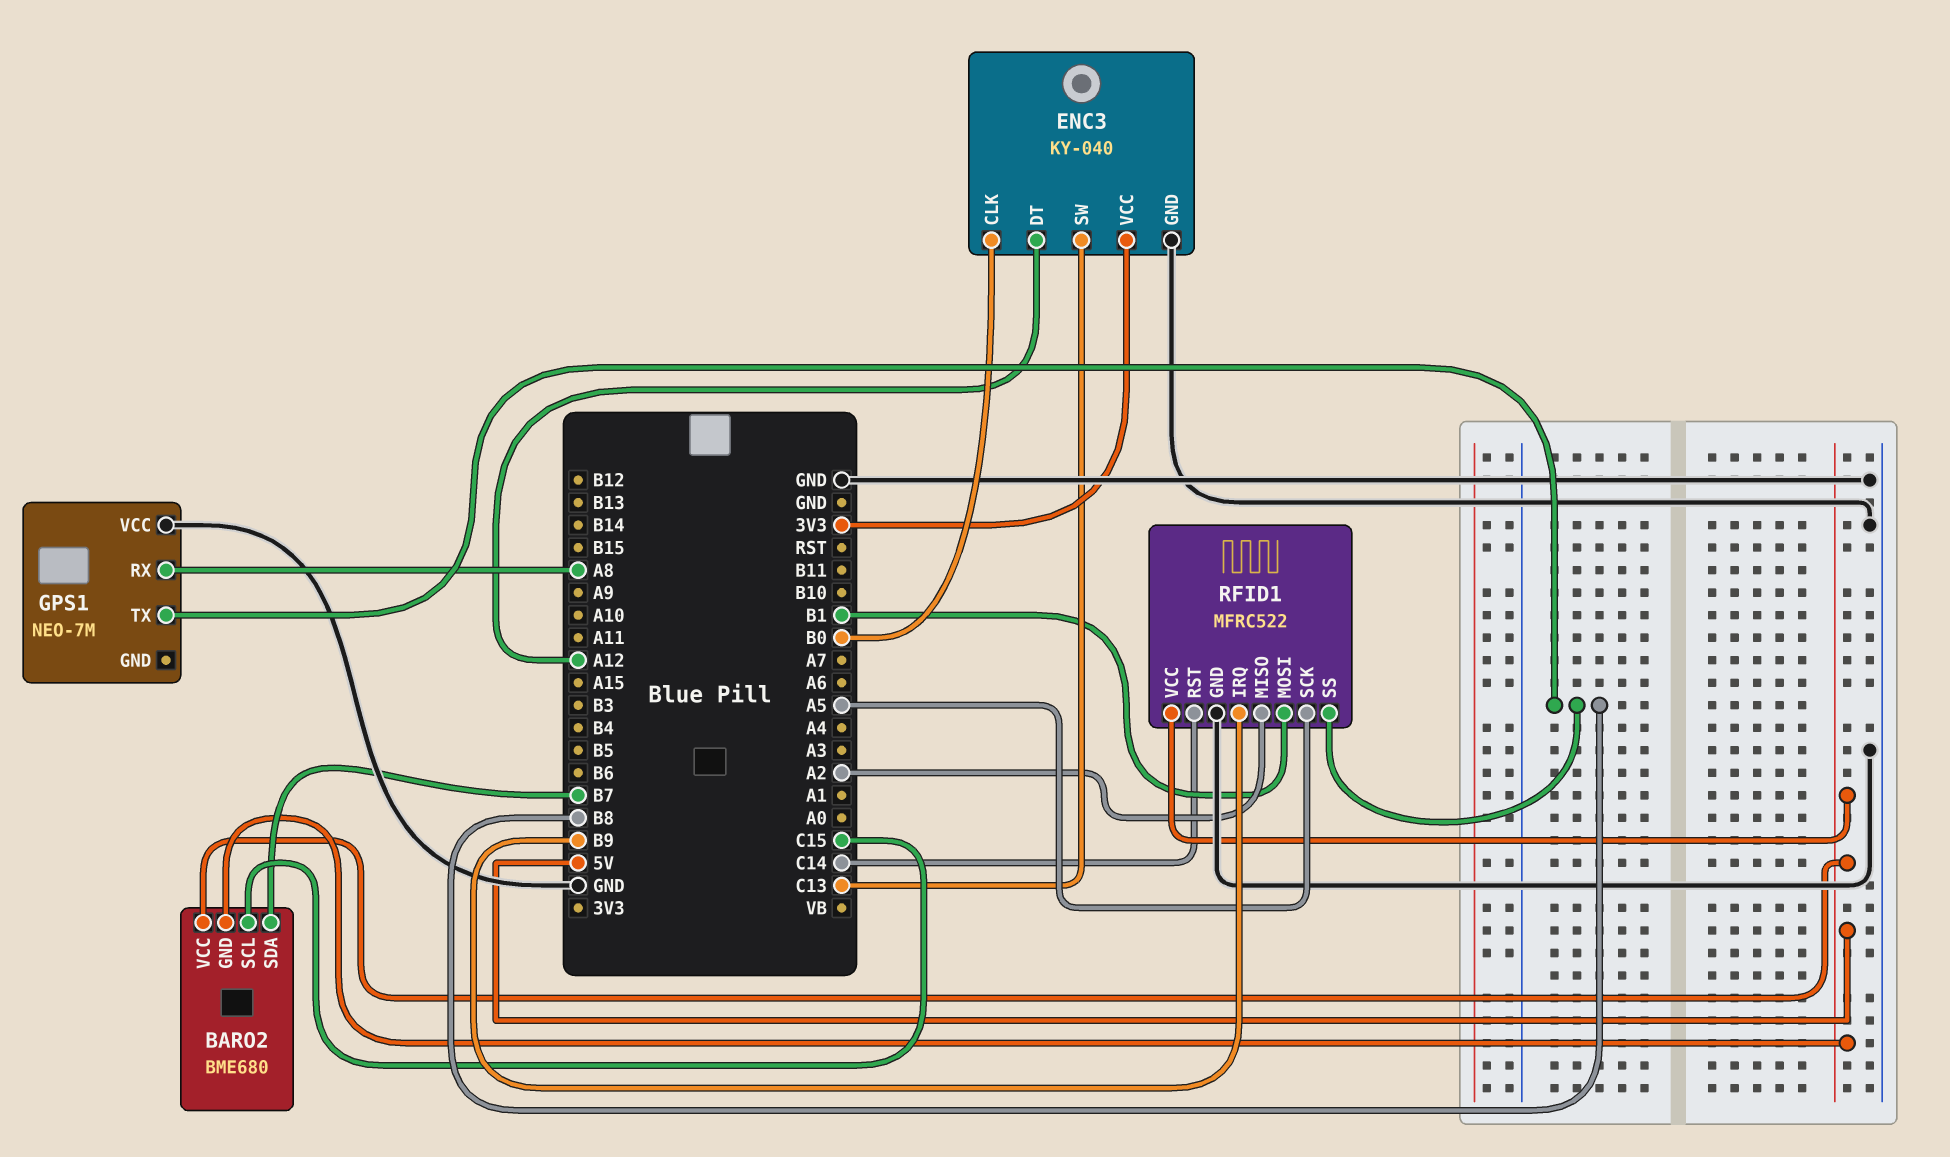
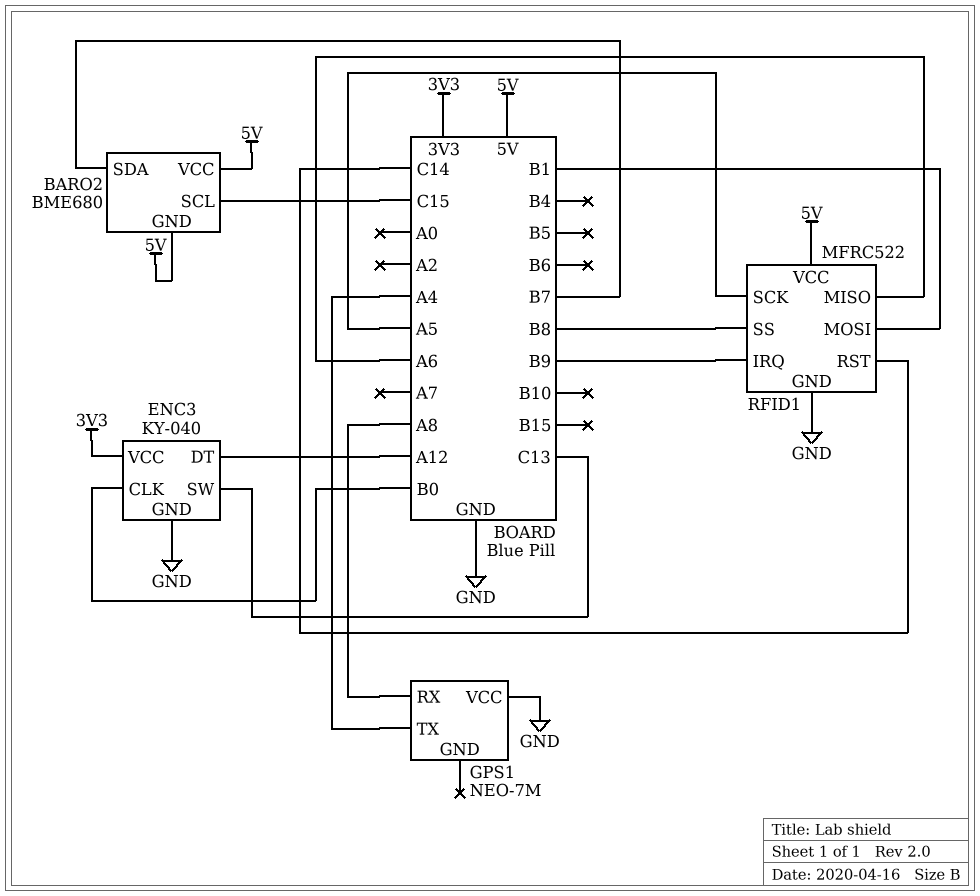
GPS1 pin TX: B8 -> A4
RFID1 pin MISO: A2 -> A6

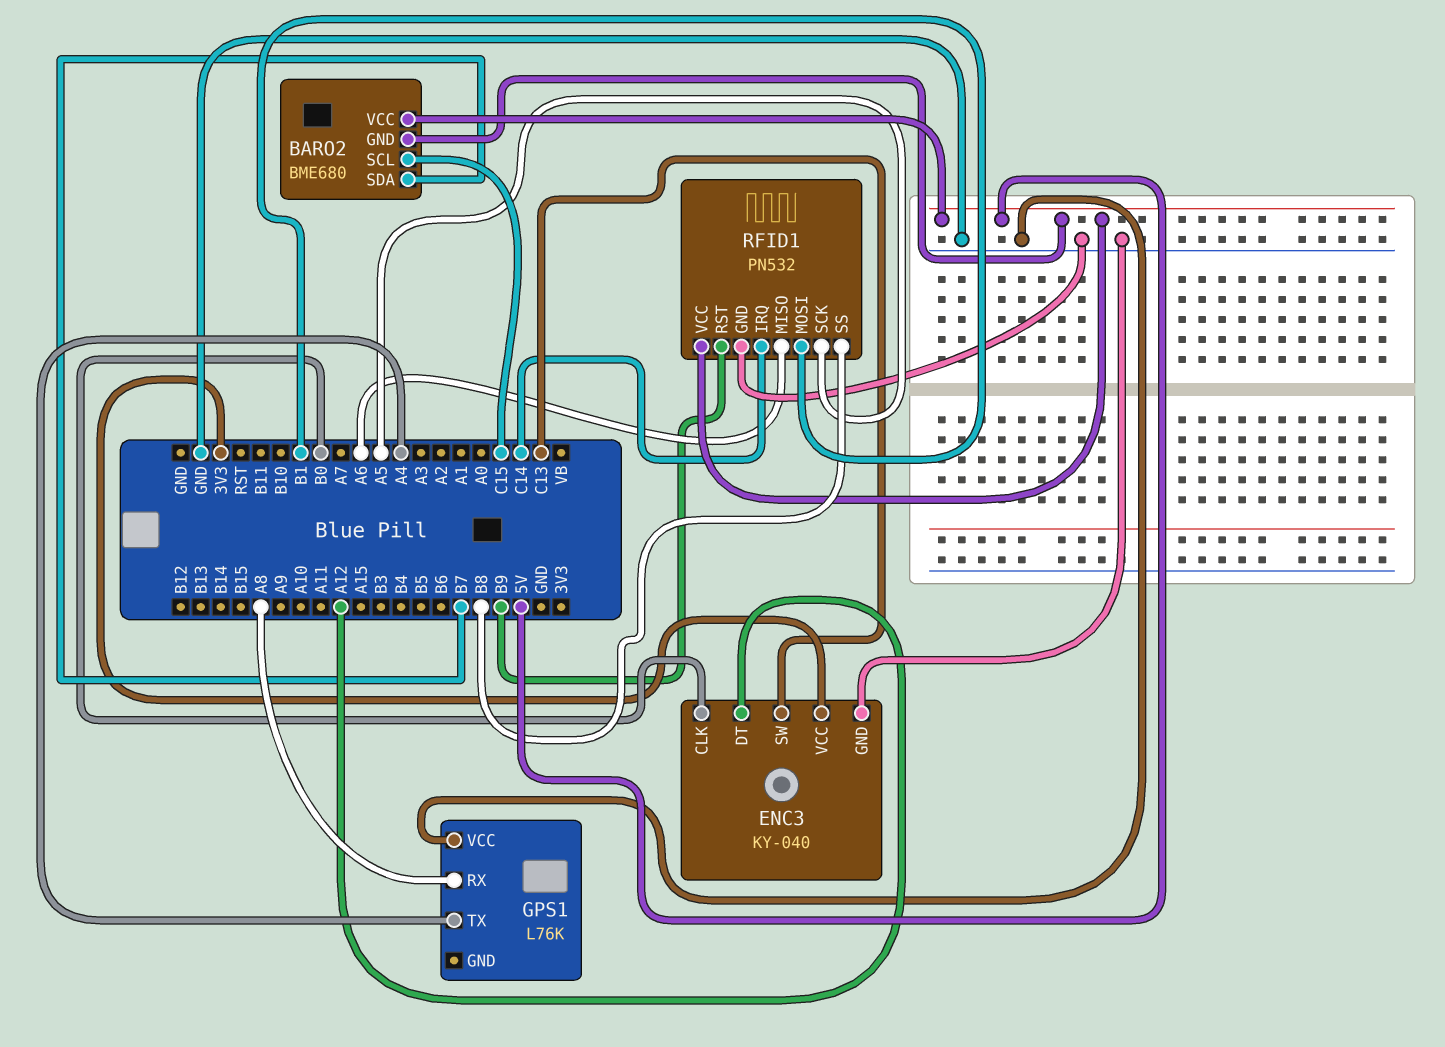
GPS1: NEO-7M -> L76K
RFID1: MFRC522 -> PN532
RFID1 pin IRQ: B9 -> C14
RFID1 pin RST: C14 -> B9

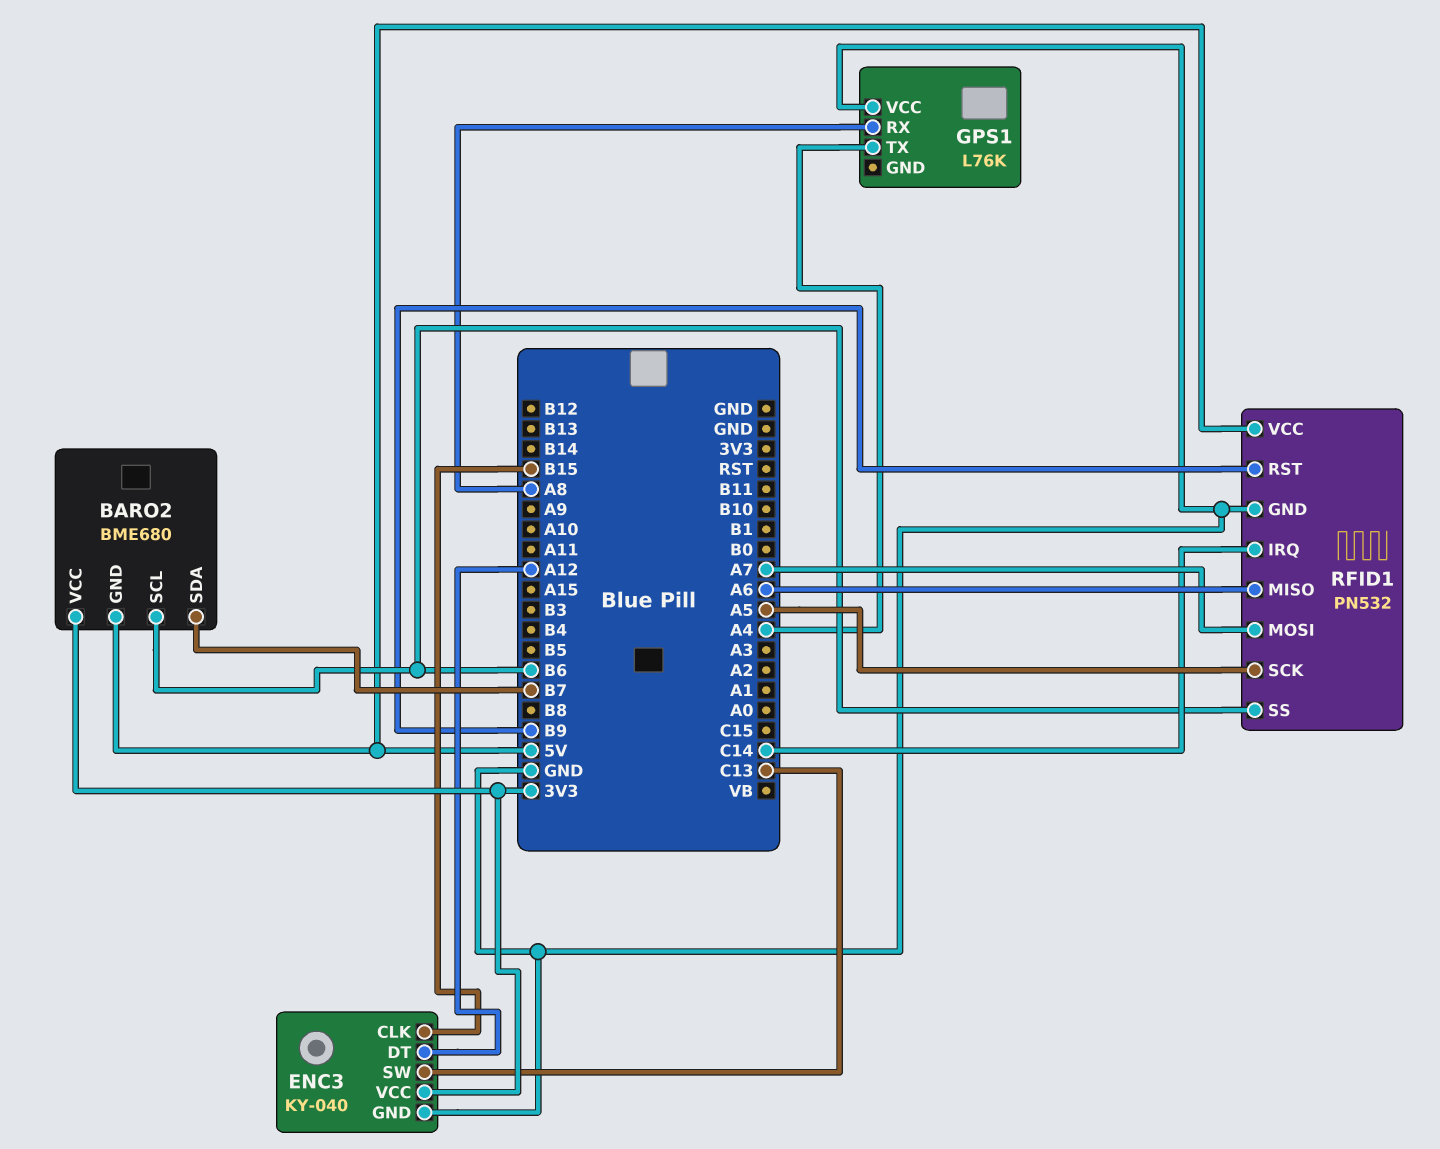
BARO2 pin SCL: C15 -> B6
BARO2 pin VCC: 5V -> 3V3
ENC3 pin CLK: B0 -> B15
RFID1 pin MOSI: B1 -> A7
RFID1 pin SS: B8 -> B6

